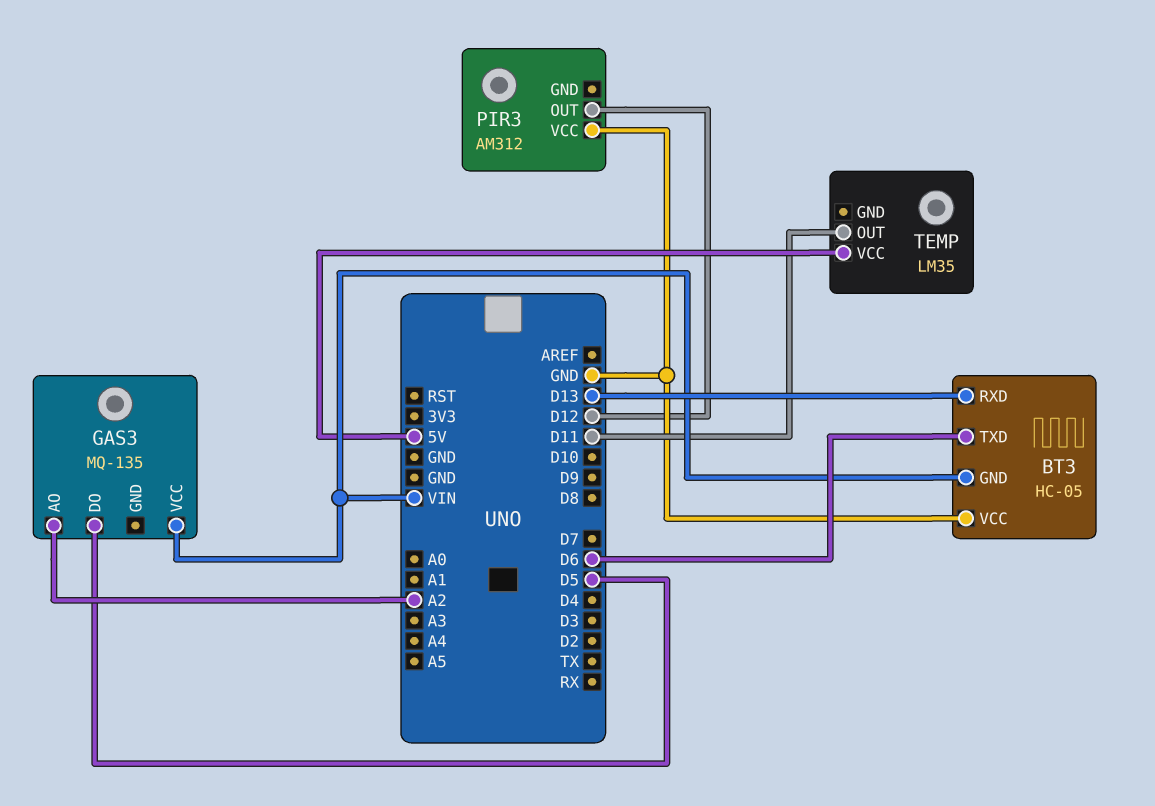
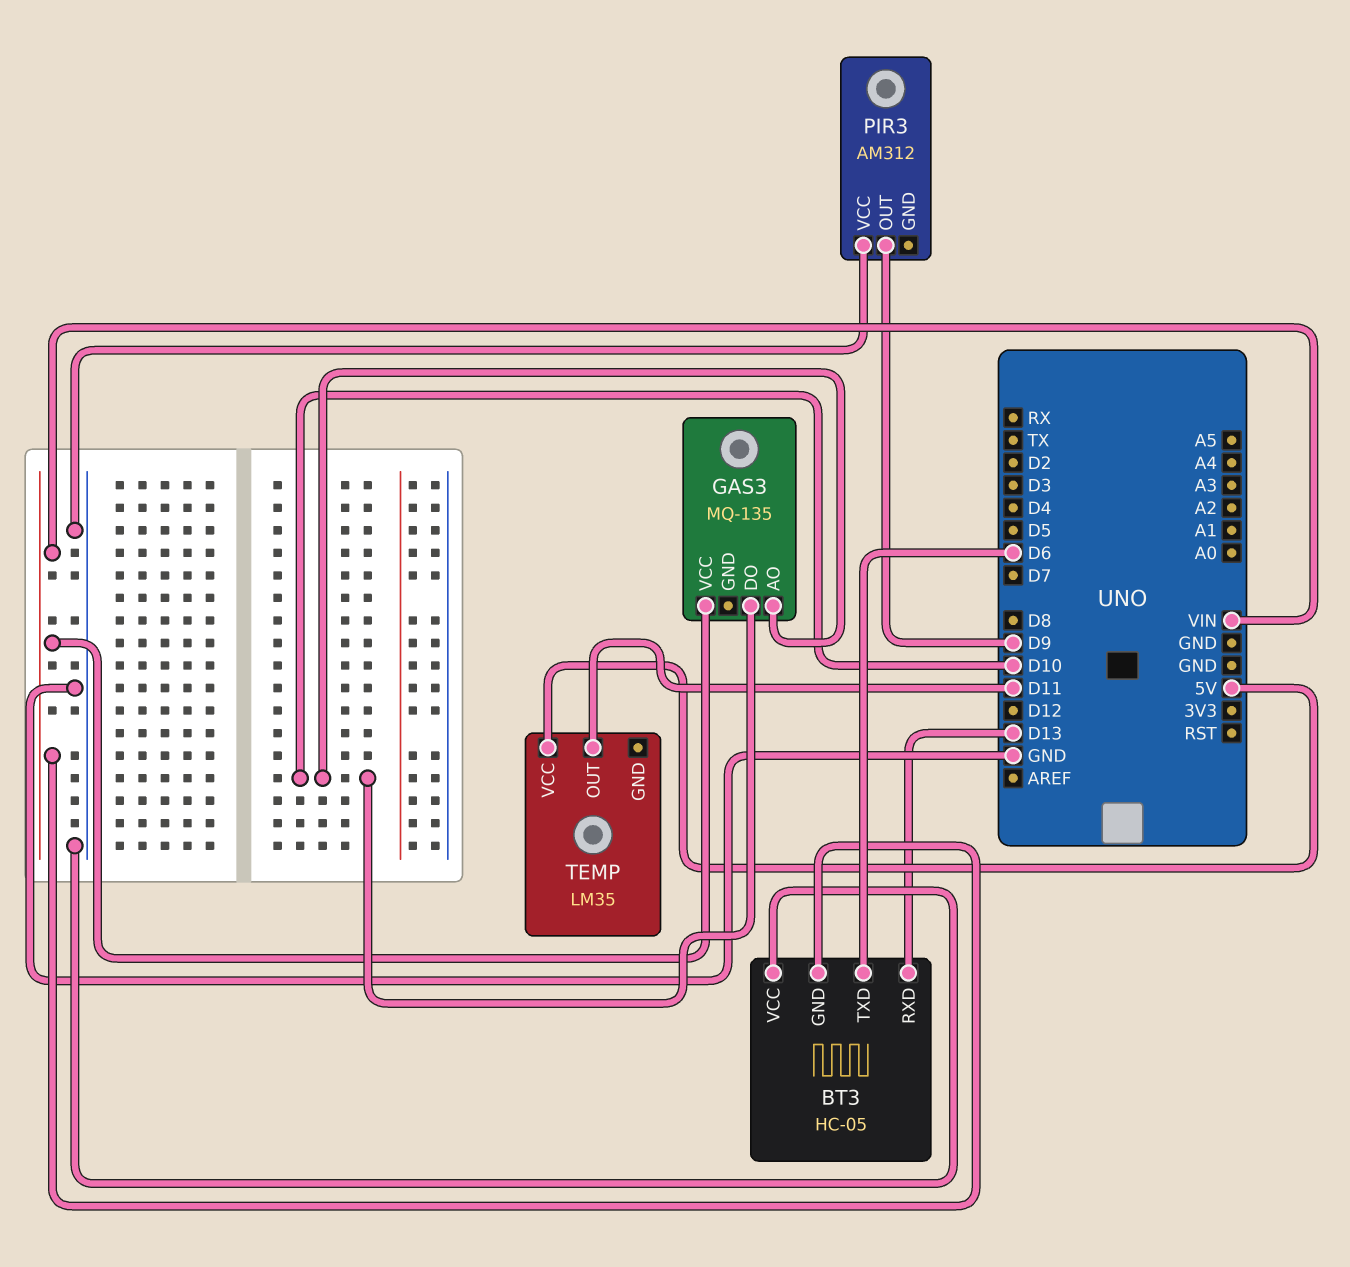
GAS3 pin AO: A2 -> D10
GAS3 pin DO: D5 -> D10
PIR3 pin OUT: D12 -> D9

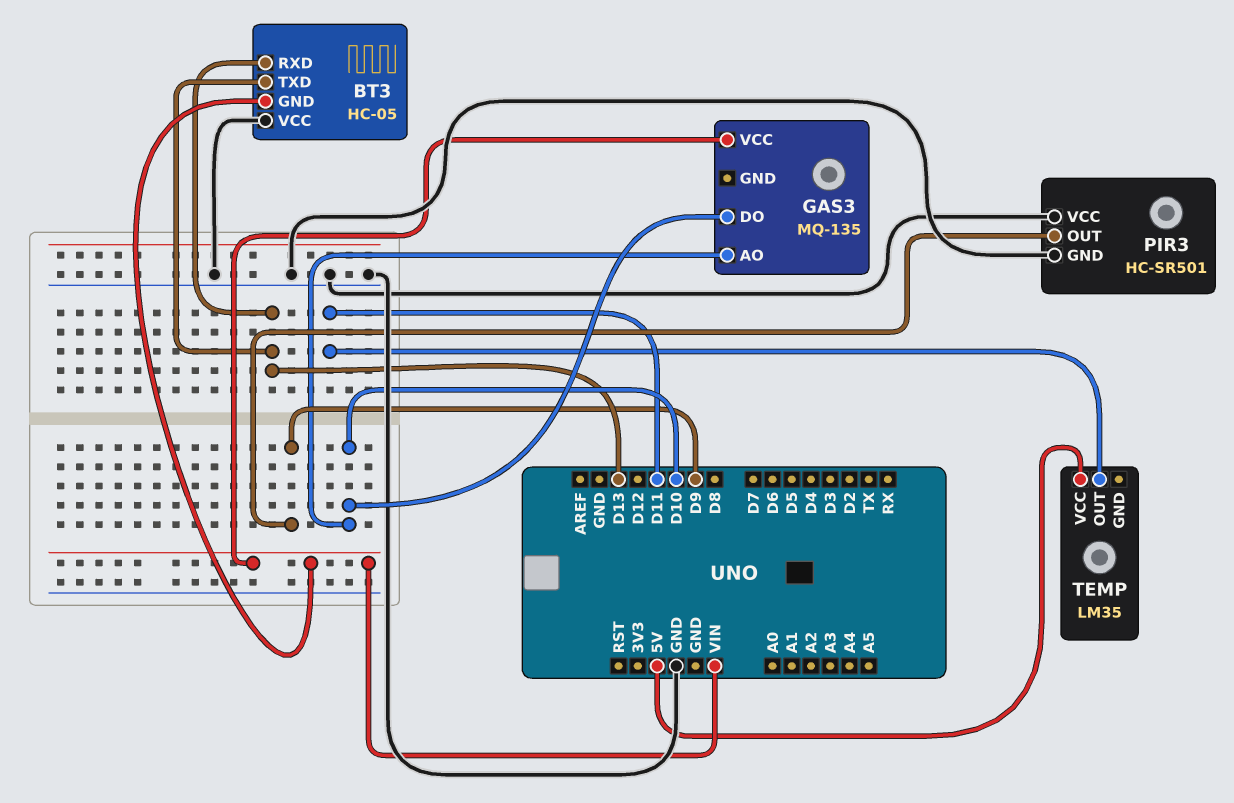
BT3 pin TXD: D6 -> D13
PIR3: AM312 -> HC-SR501
PIR3 pin GND: none -> GND

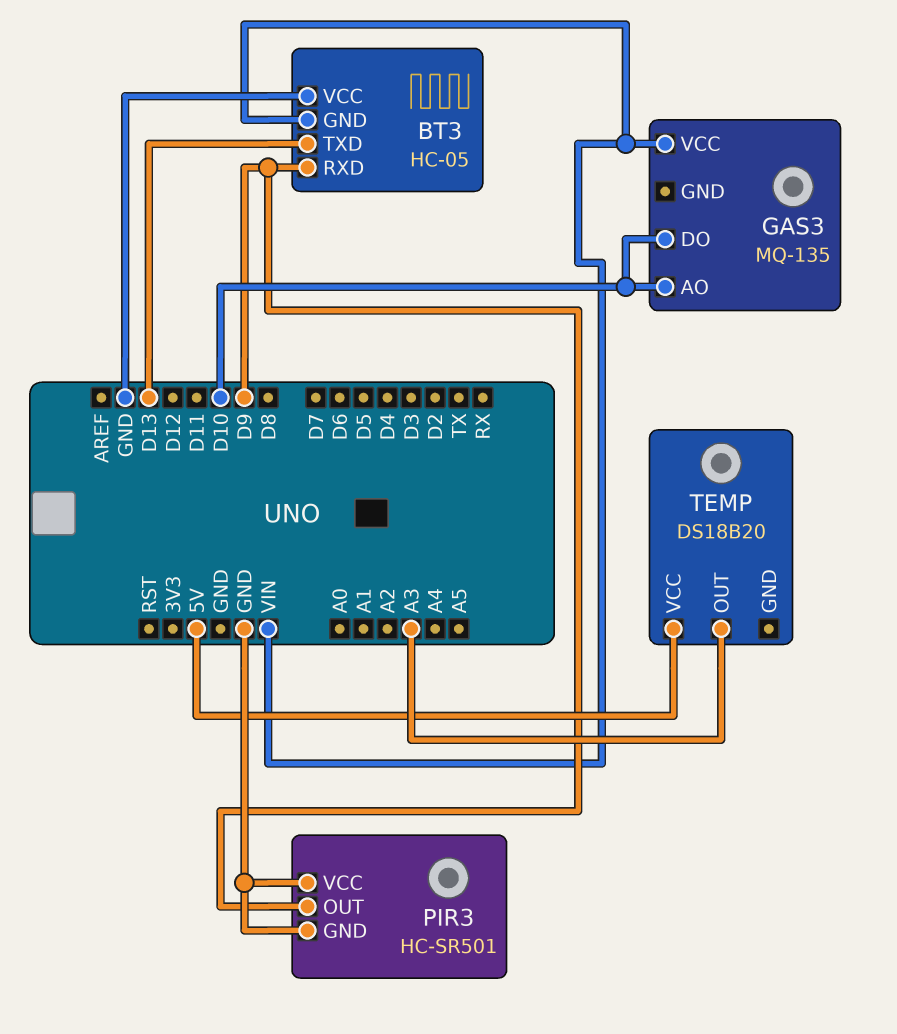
BT3 pin RXD: D13 -> D9
TEMP: LM35 -> DS18B20
TEMP pin OUT: D11 -> A3

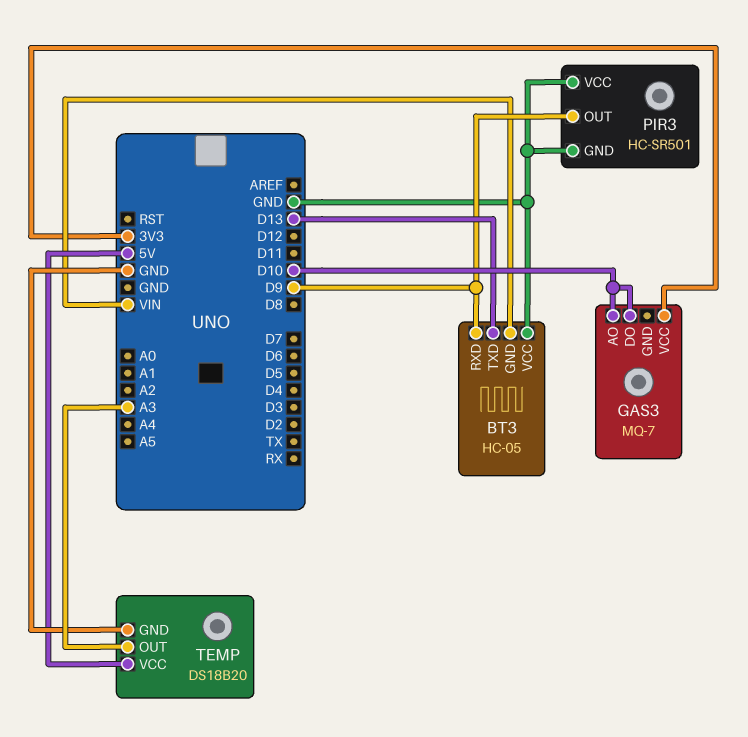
GAS3: MQ-135 -> MQ-7
GAS3 pin VCC: VIN -> 3V3
TEMP pin GND: none -> GND

